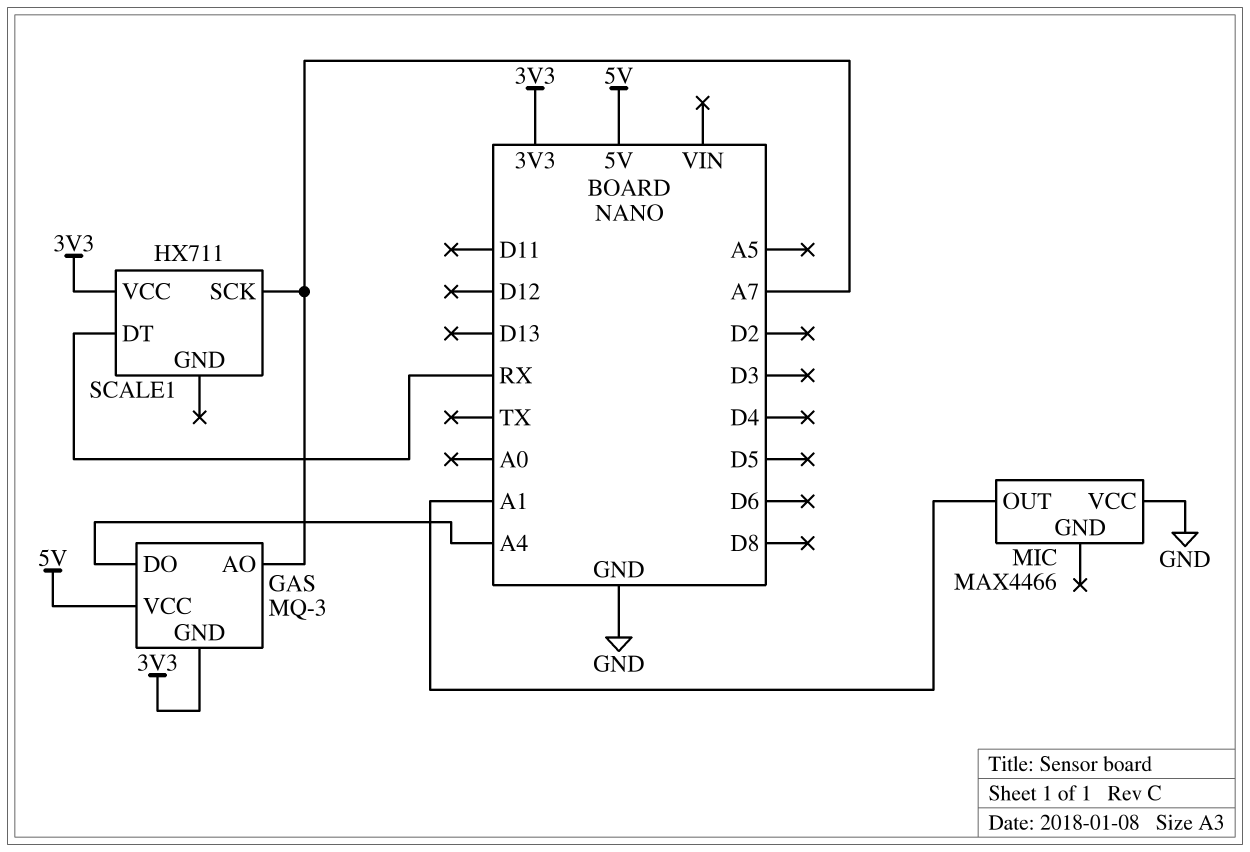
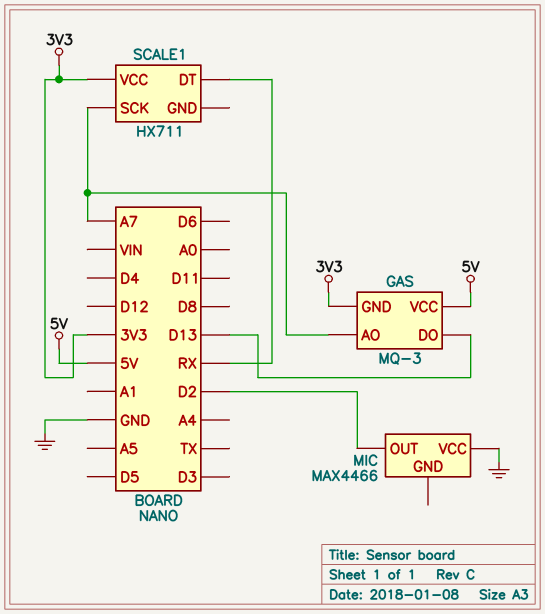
GAS pin DO: A4 -> D13
MIC pin OUT: A1 -> D2

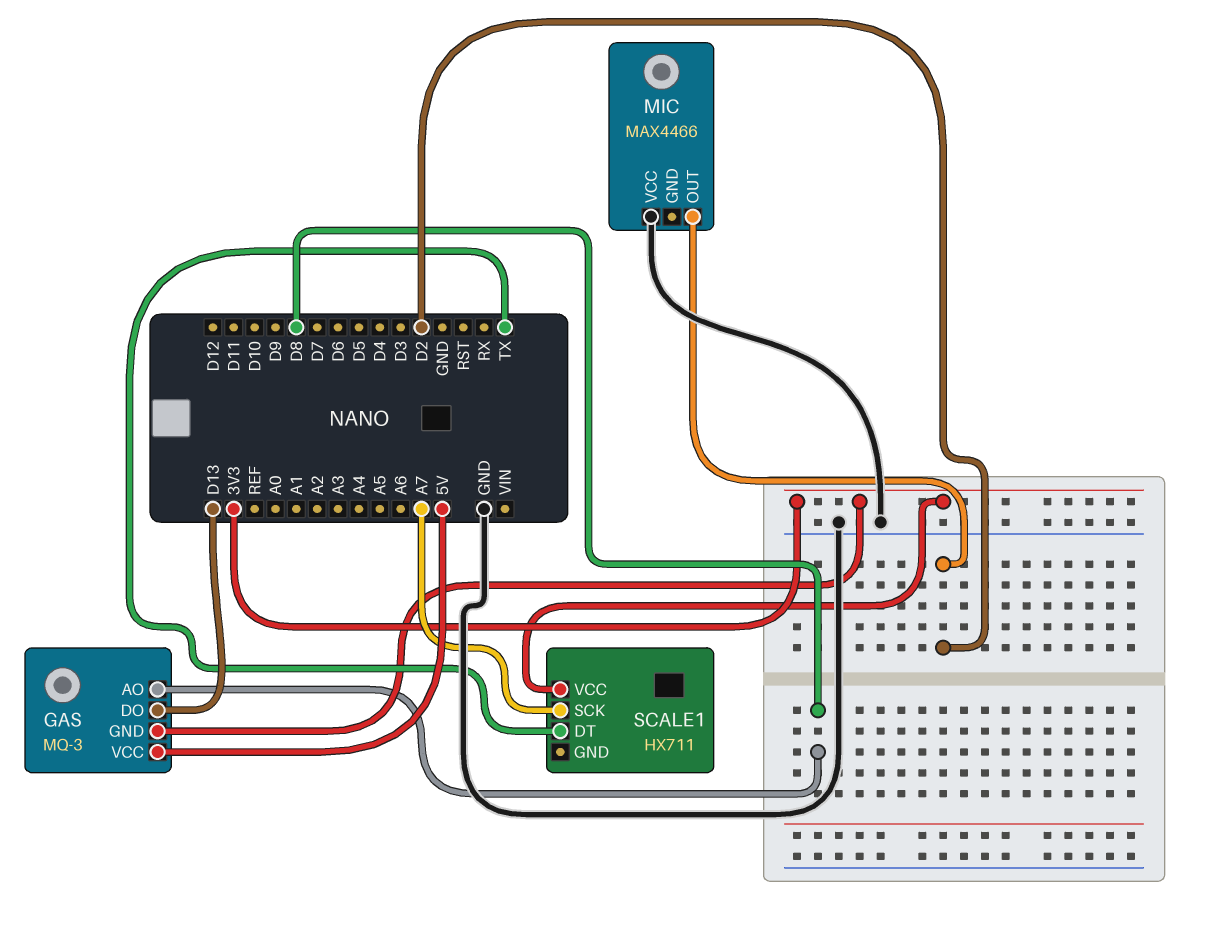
GAS pin AO: A7 -> D8
SCALE1 pin DT: RX -> TX

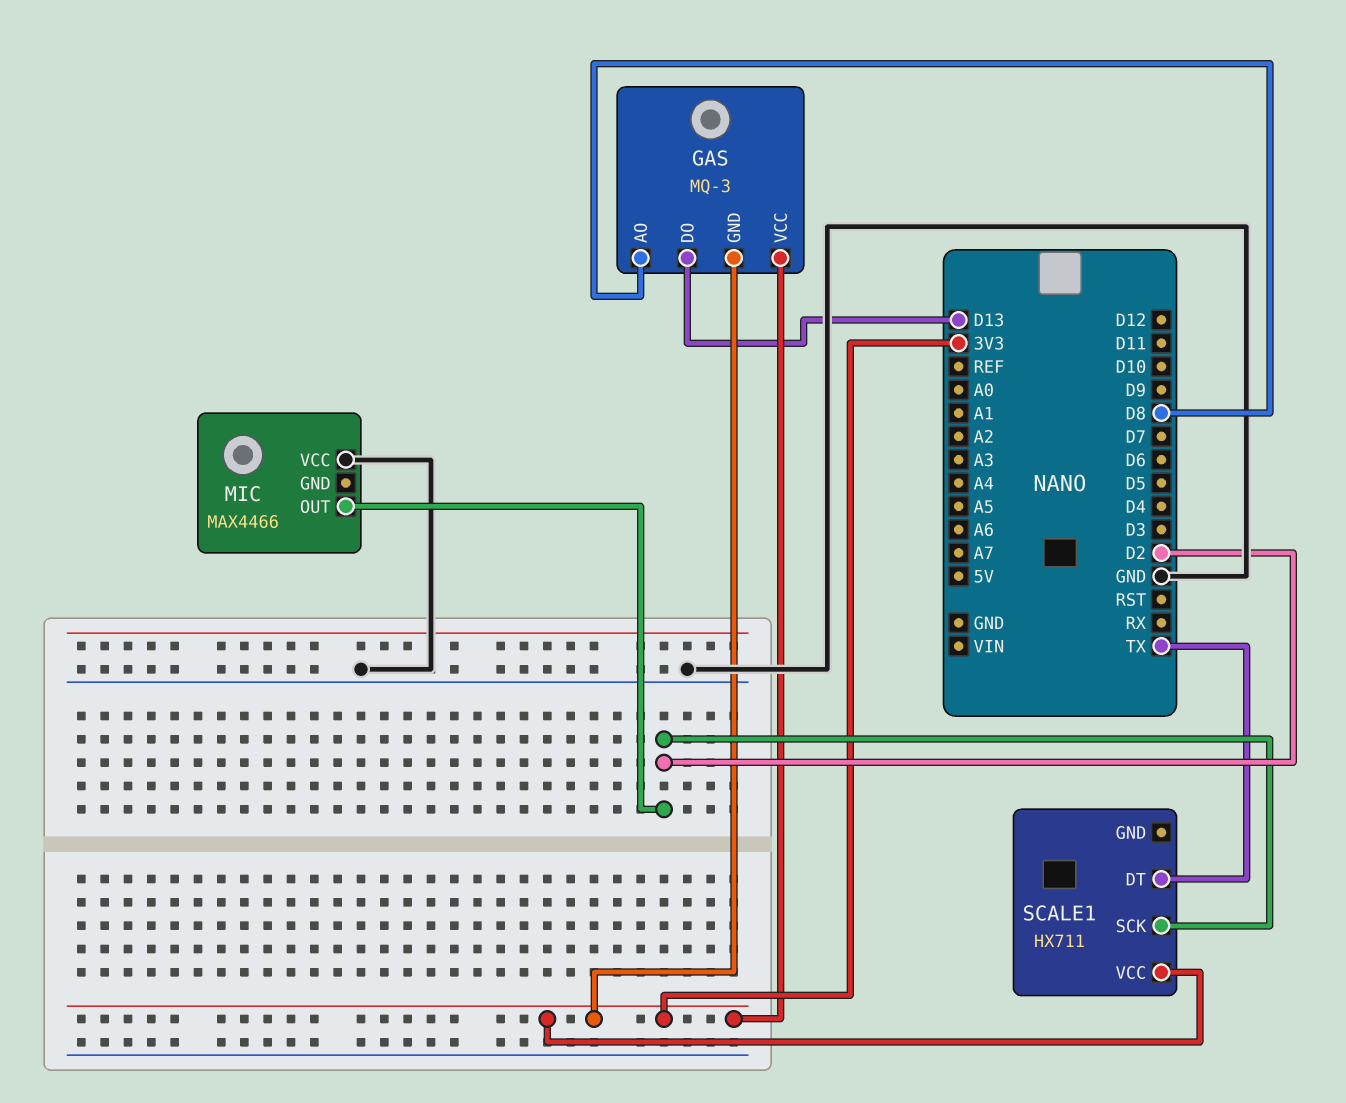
GAS pin VCC: 5V -> 3V3
SCALE1 pin SCK: A7 -> D2

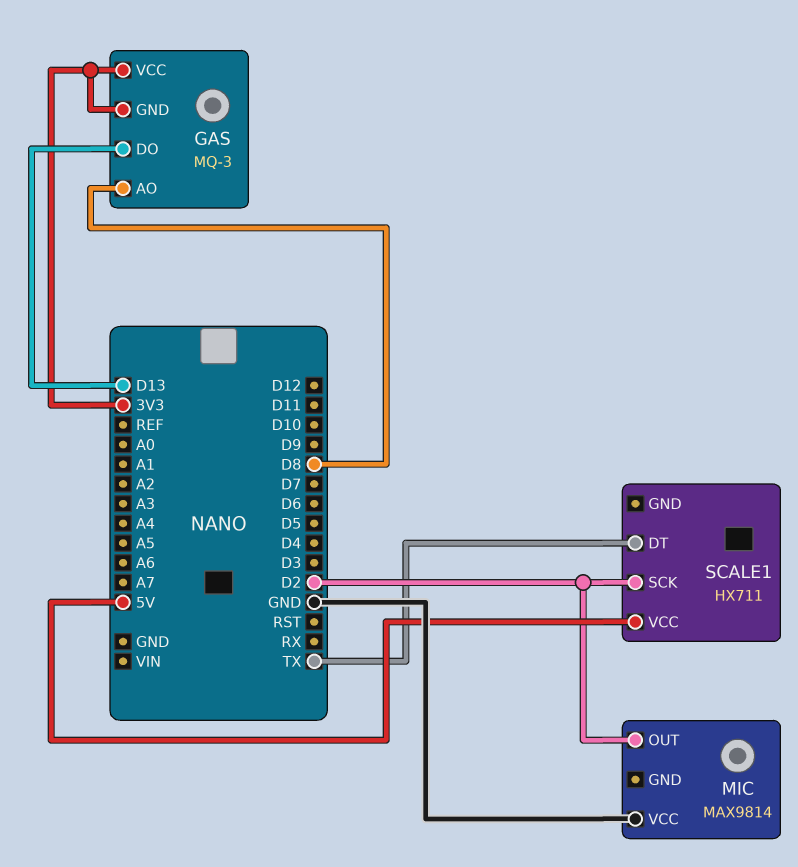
MIC: MAX4466 -> MAX9814
SCALE1 pin VCC: 3V3 -> 5V

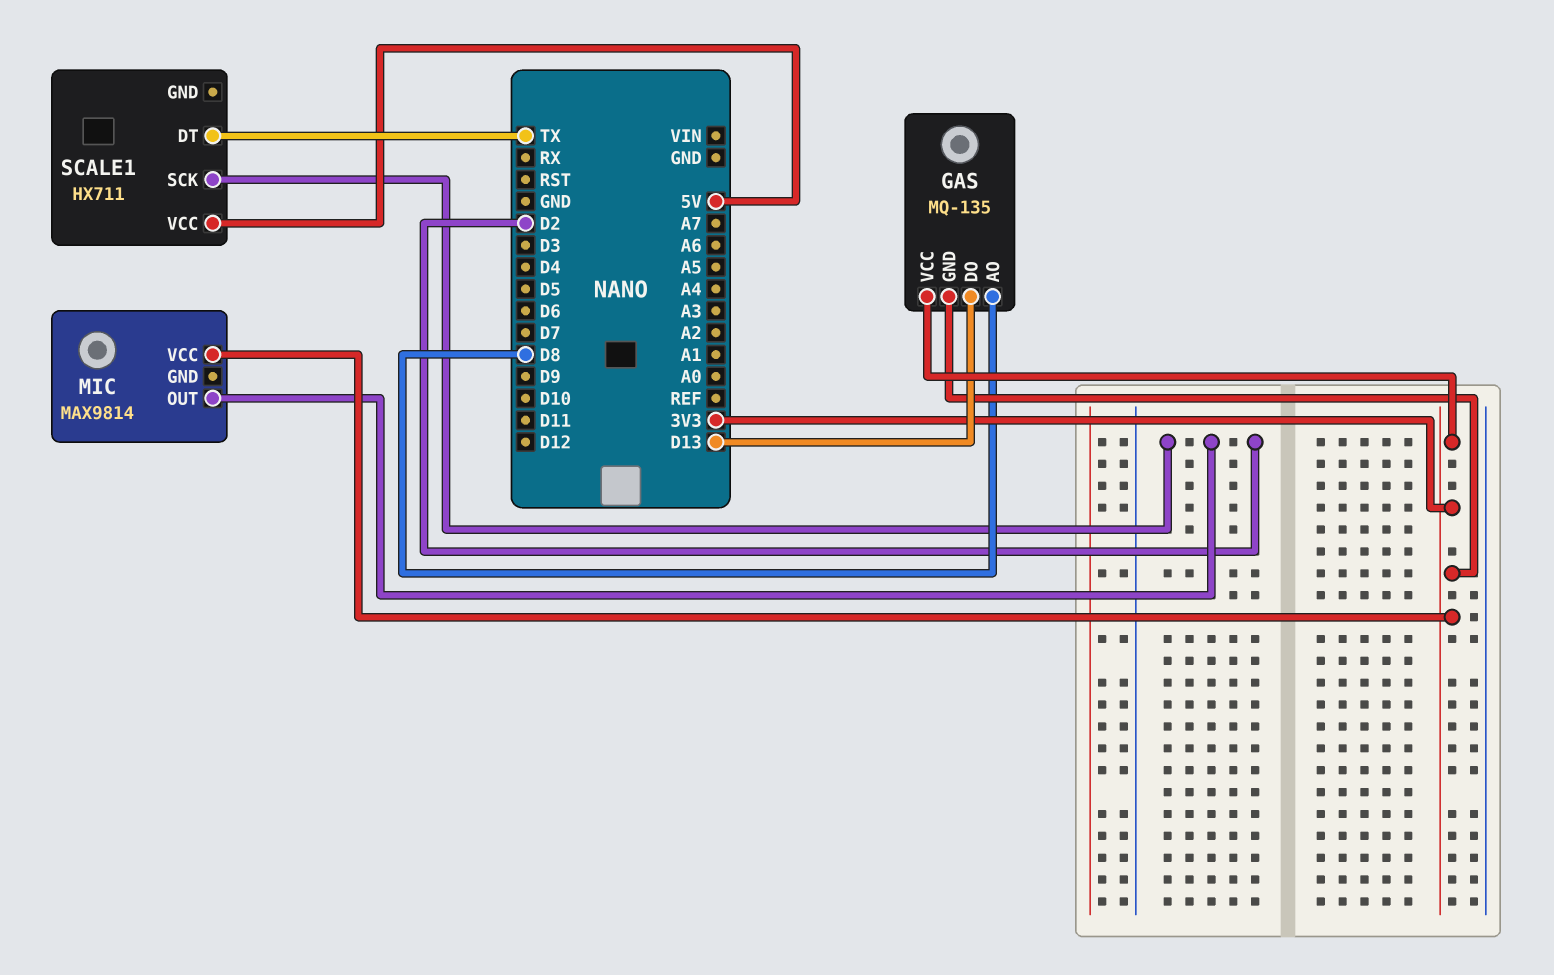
GAS: MQ-3 -> MQ-135
MIC pin VCC: GND -> 3V3

